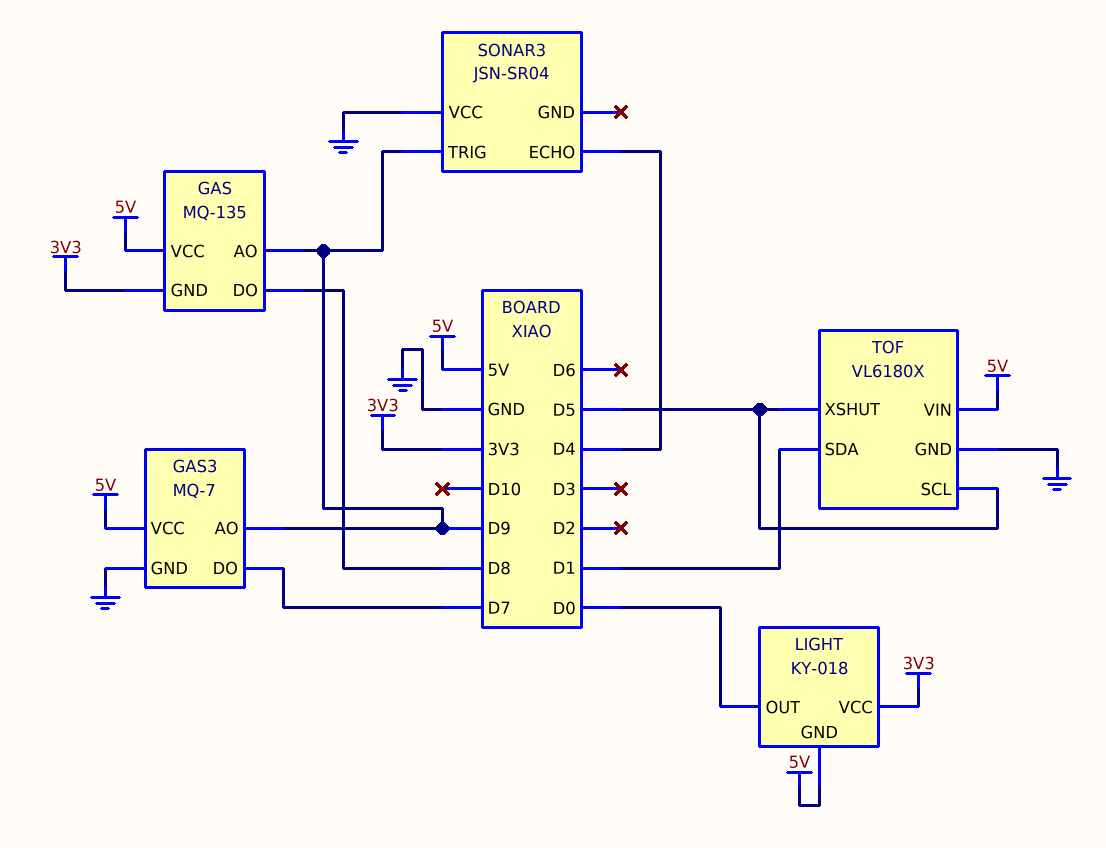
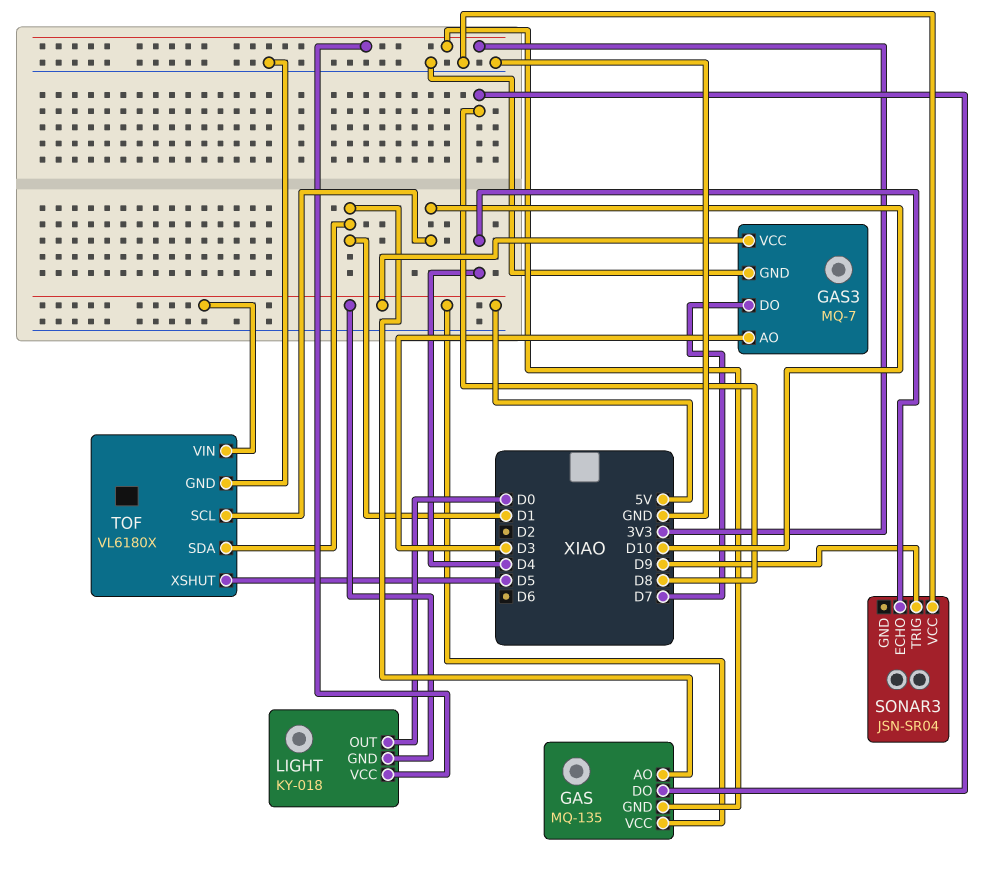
GAS pin AO: D9 -> D1
GAS3 pin AO: D9 -> D3
TOF pin SCL: D5 -> D10

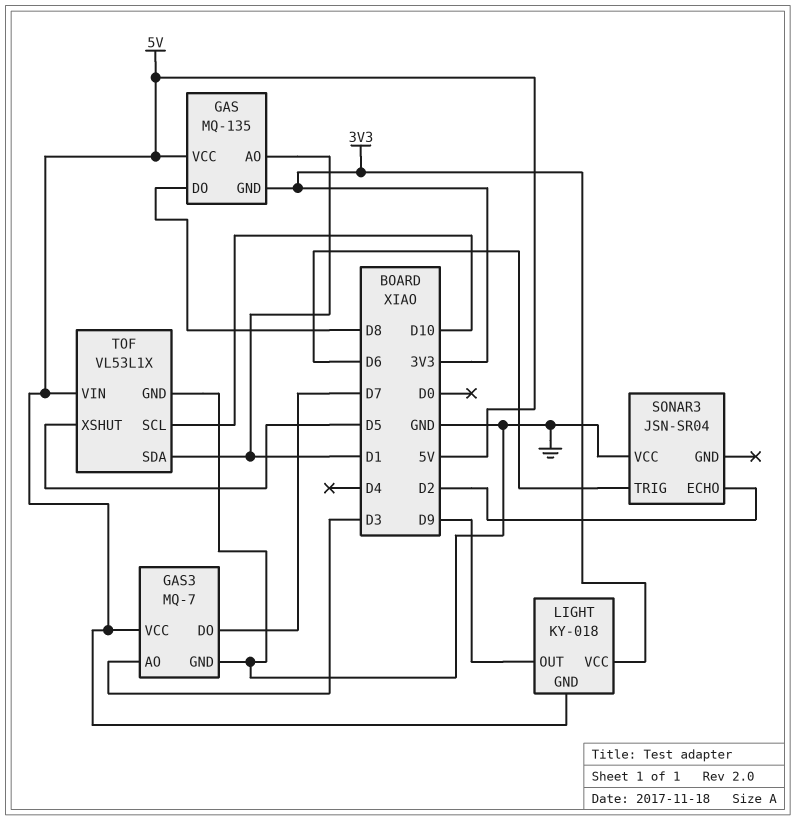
LIGHT pin OUT: D0 -> D9
SONAR3 pin ECHO: D4 -> D2
SONAR3 pin TRIG: D9 -> D6
TOF: VL6180X -> VL53L1X

